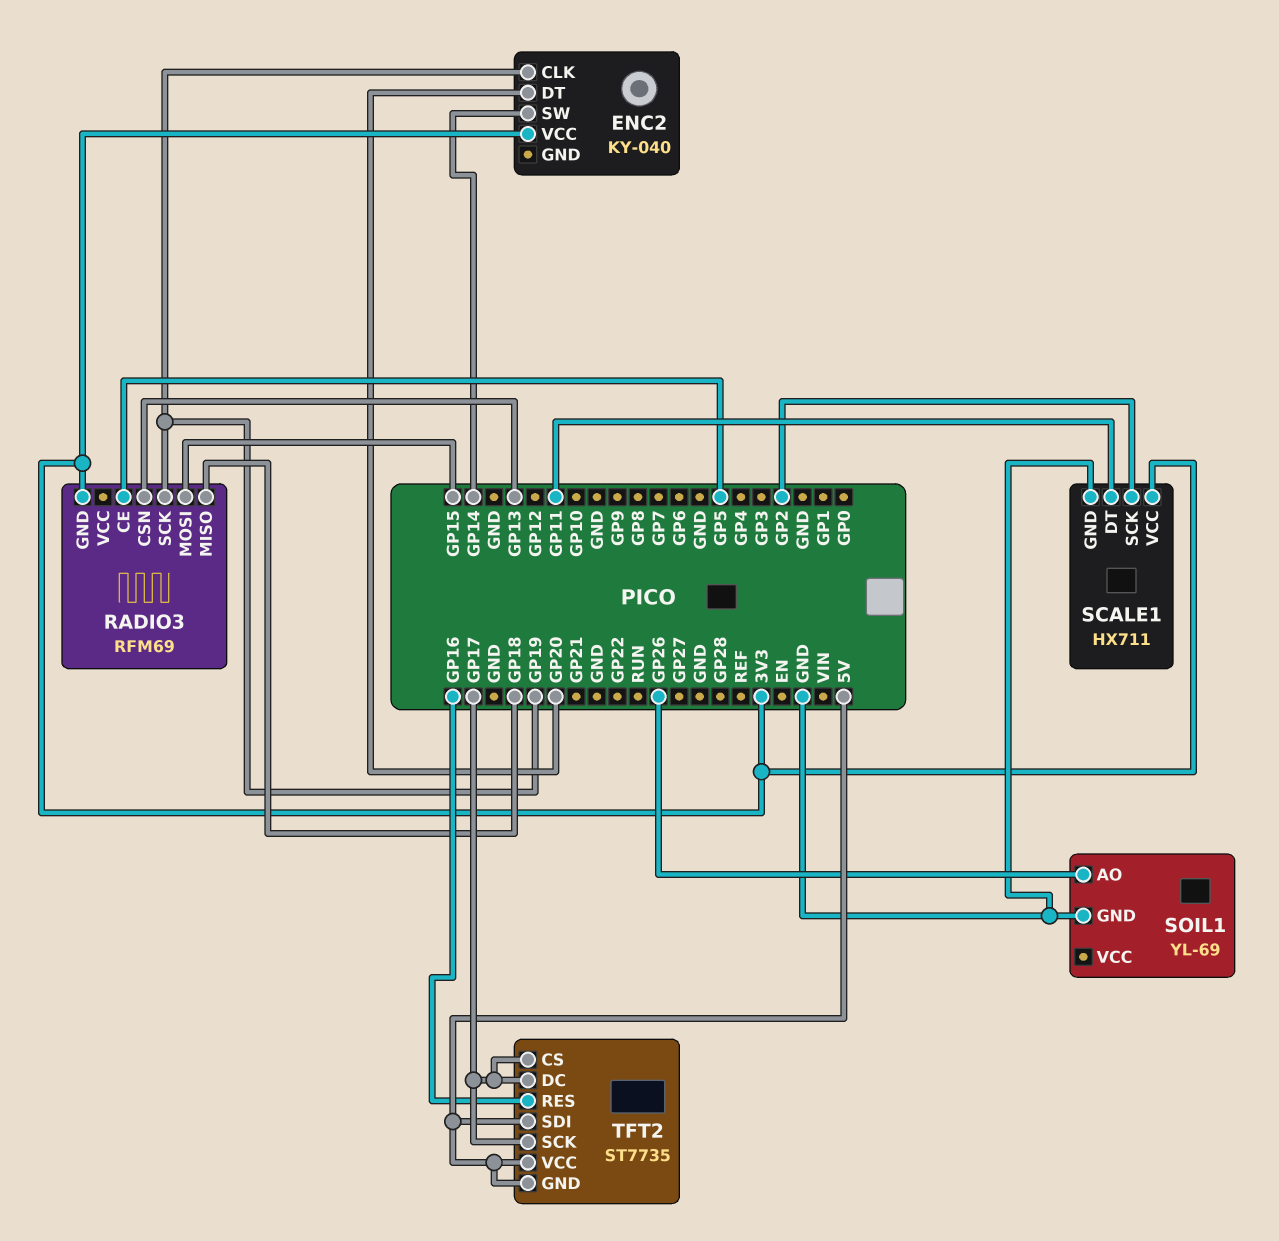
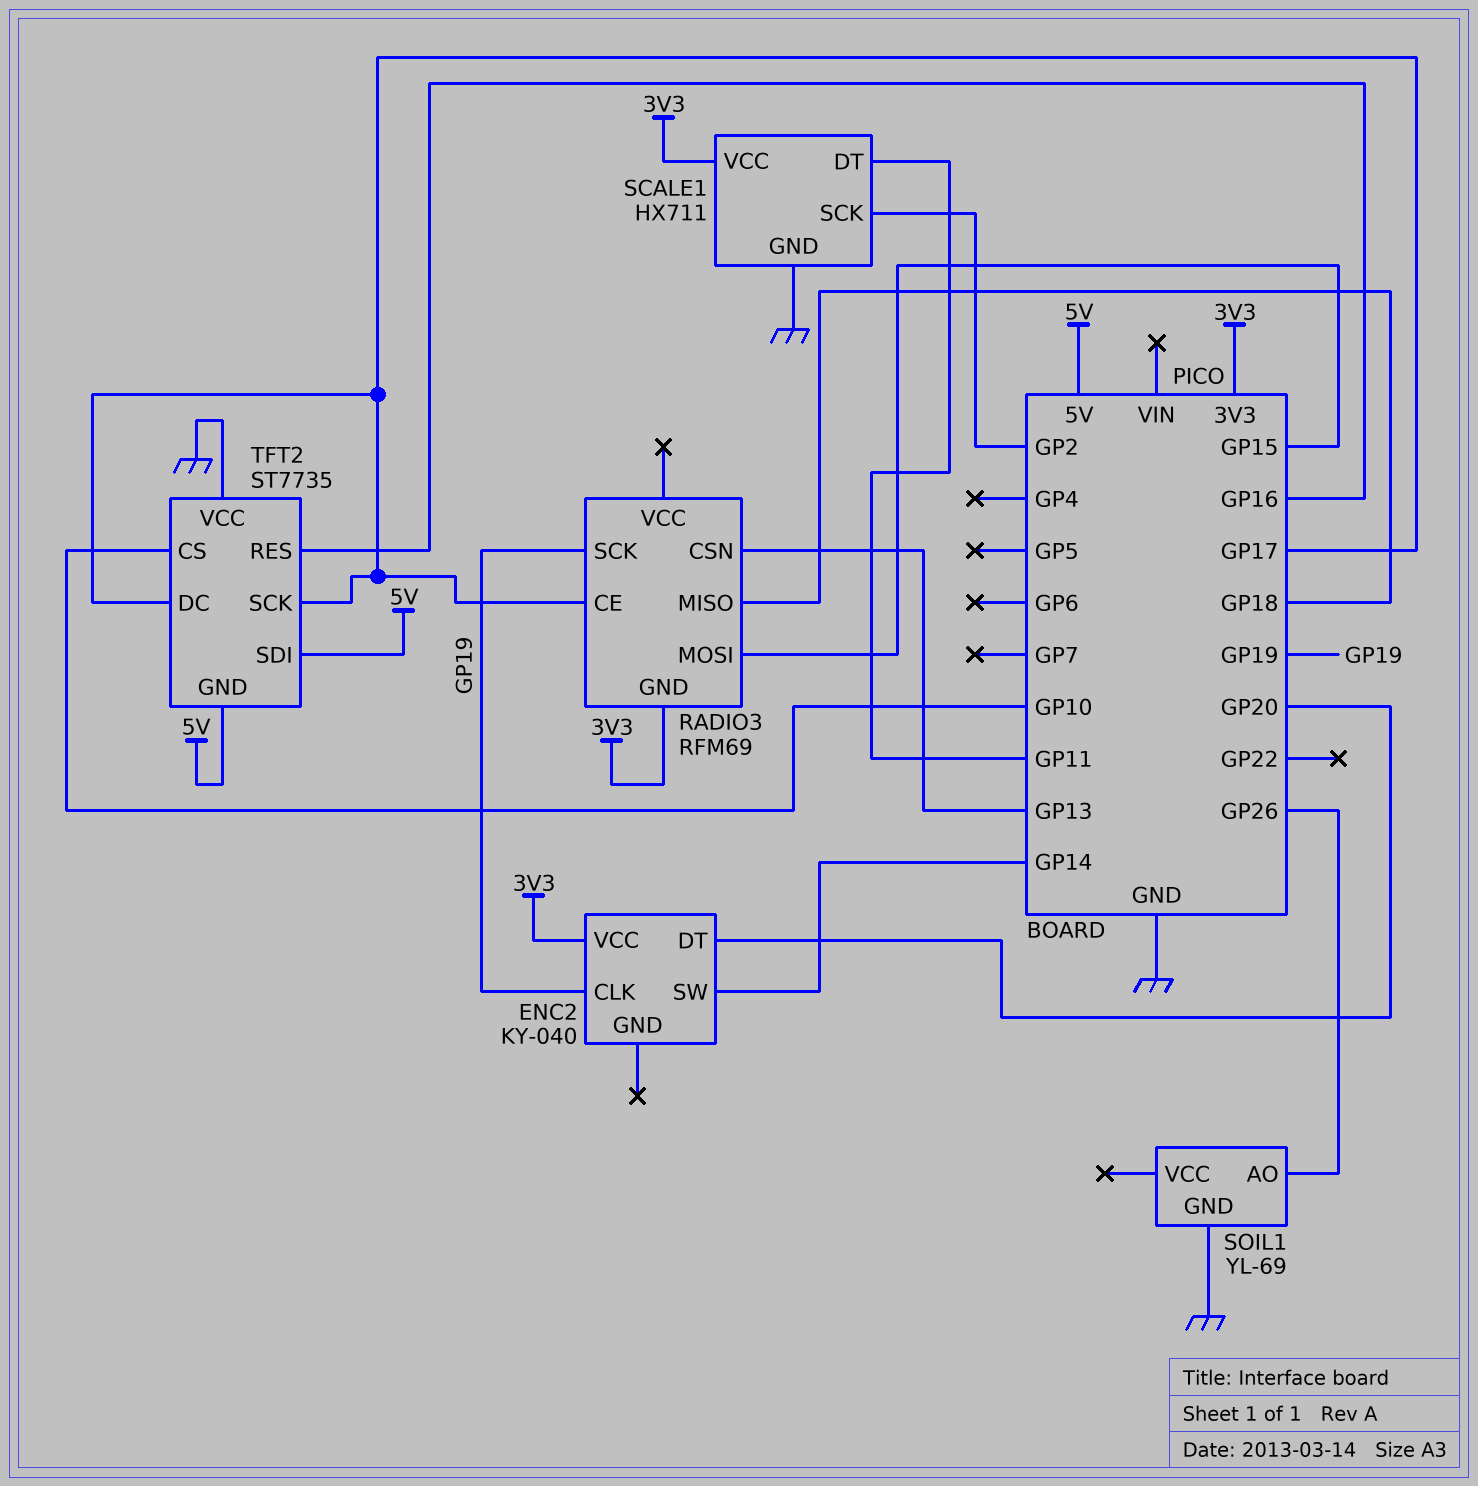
RADIO3 pin CE: GP5 -> GP17
TFT2 pin CS: GP17 -> GP10
TFT2 pin VCC: 5V -> GND

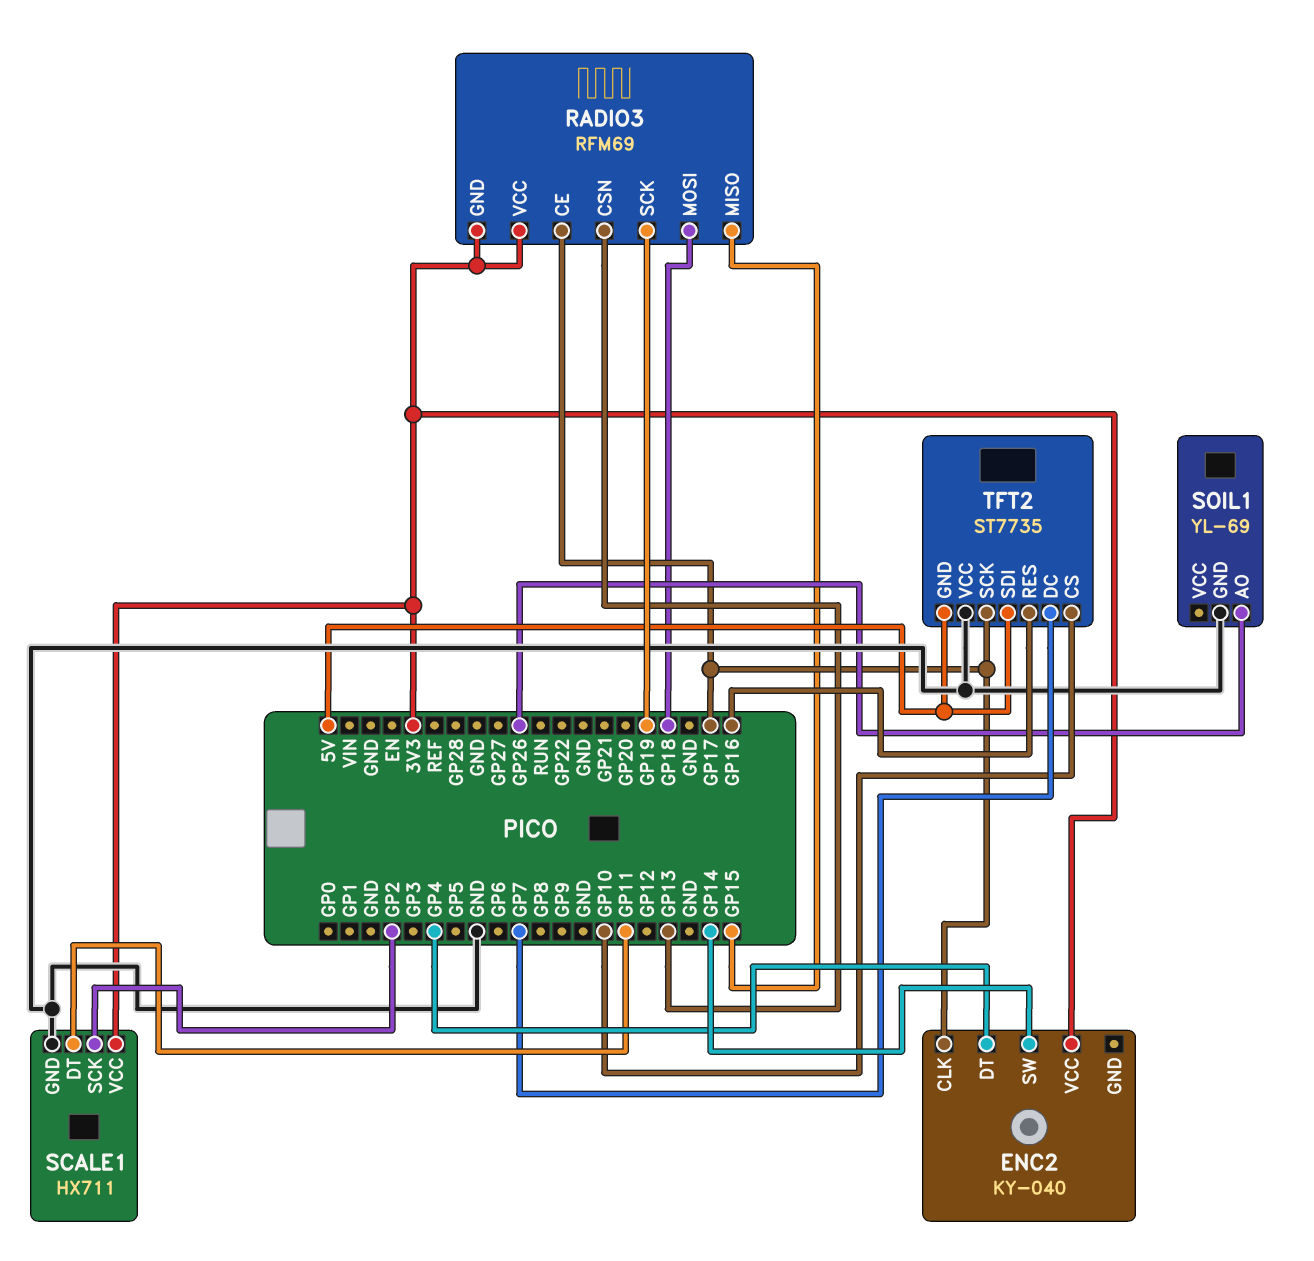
ENC2 pin CLK: GP19 -> GP17
ENC2 pin DT: GP20 -> GP4
RADIO3 pin MISO: GP18 -> GP15
RADIO3 pin MOSI: GP15 -> GP18
RADIO3 pin VCC: none -> 3V3
TFT2 pin DC: GP17 -> GP7

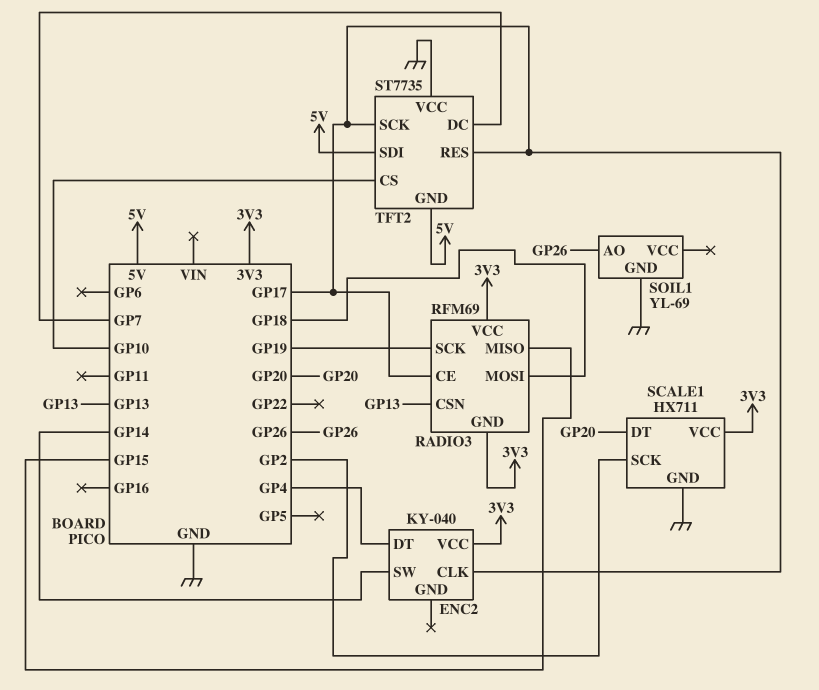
SCALE1 pin DT: GP11 -> GP20
TFT2 pin RES: GP16 -> GP17

